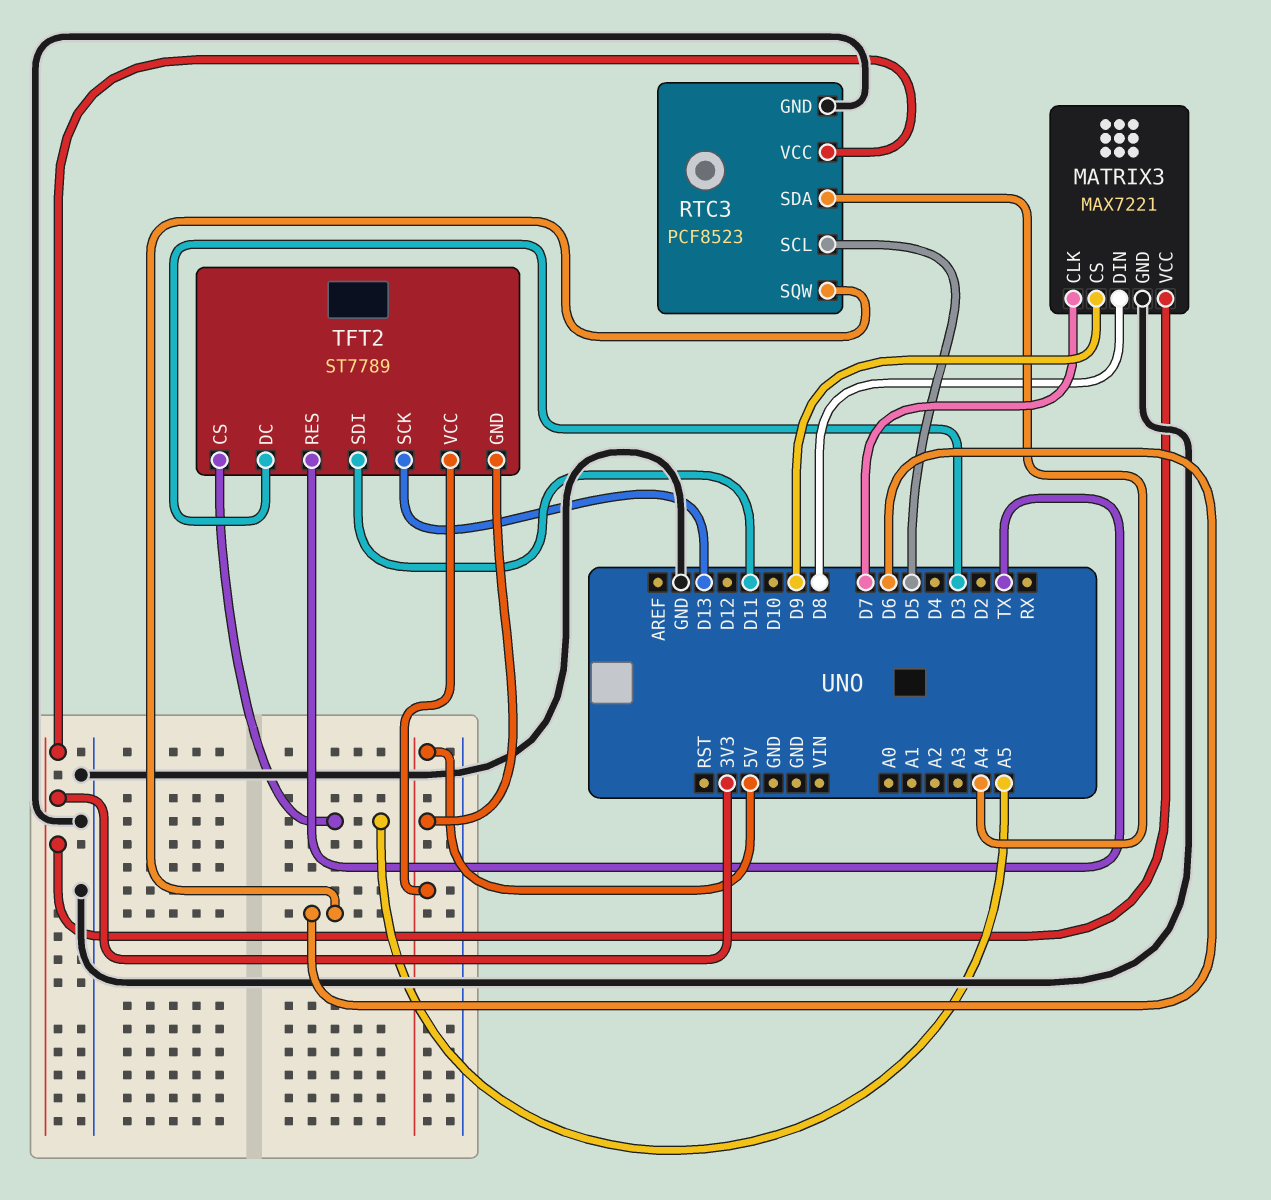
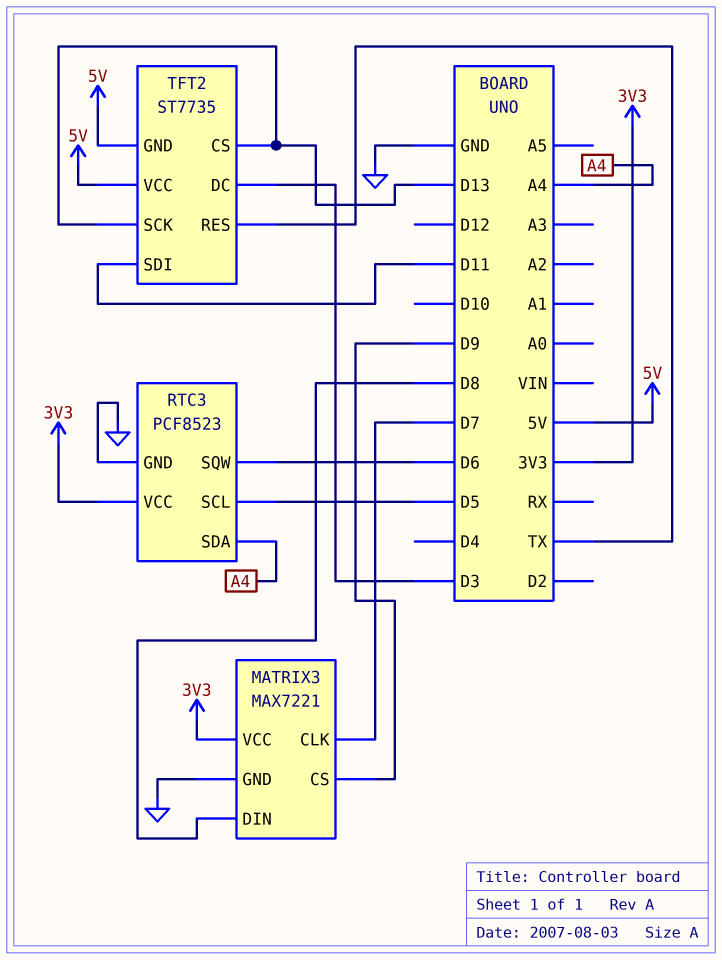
TFT2: ST7789 -> ST7735
TFT2 pin CS: A5 -> D13

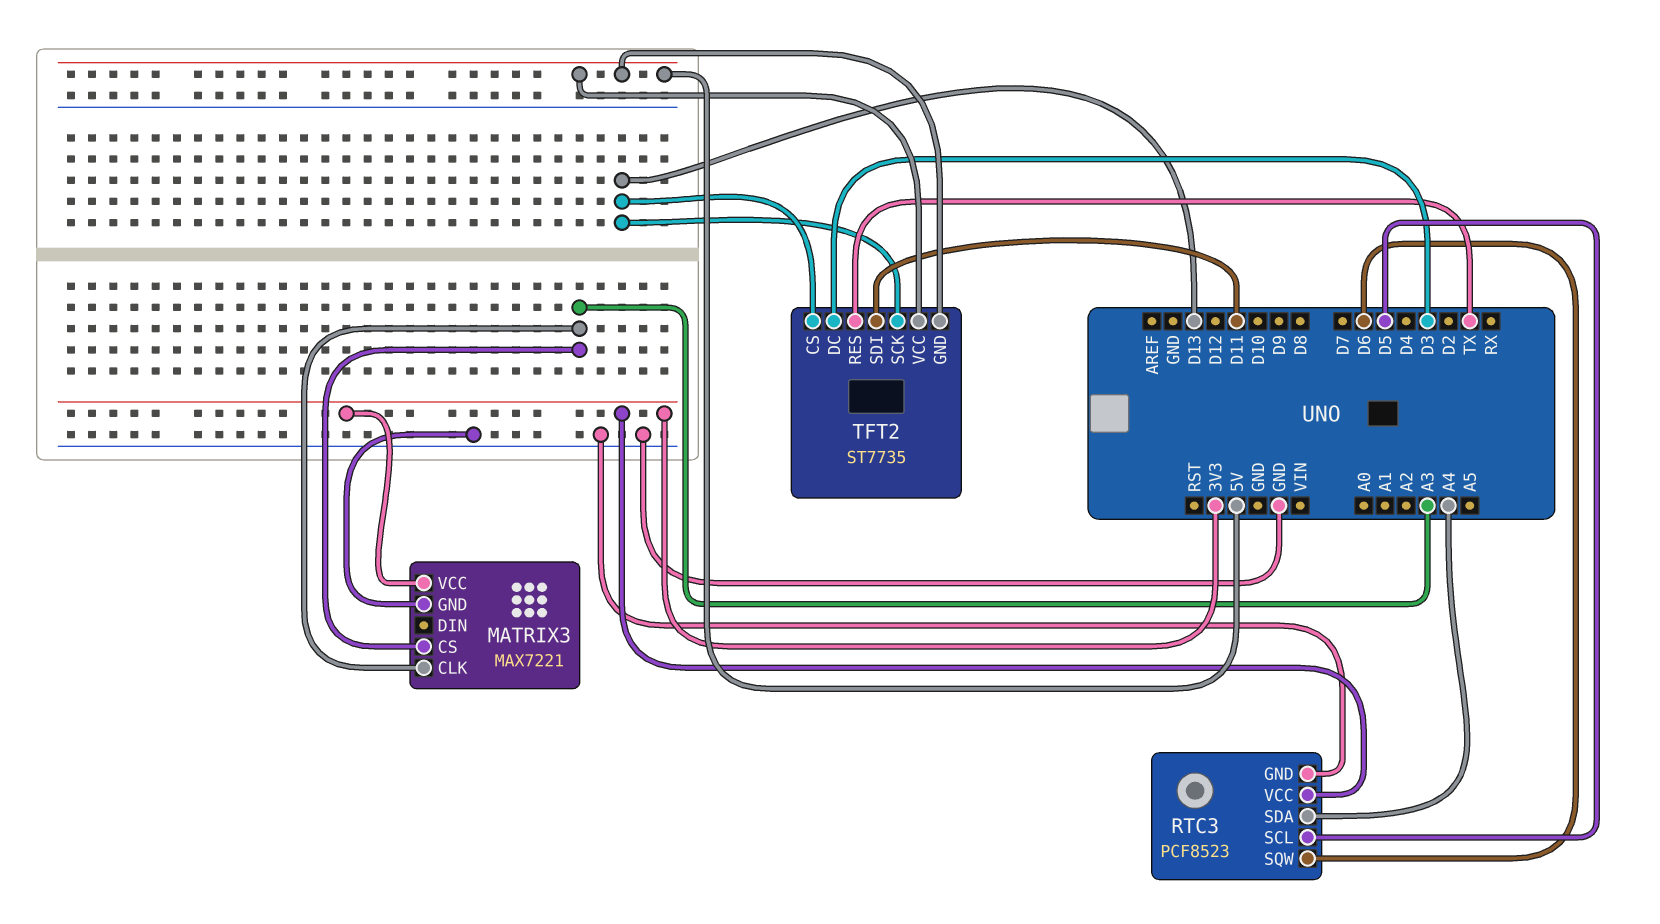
MATRIX3 pin CLK: D7 -> A3
MATRIX3 pin CS: D9 -> A3
MATRIX3 pin DIN: D8 -> none

